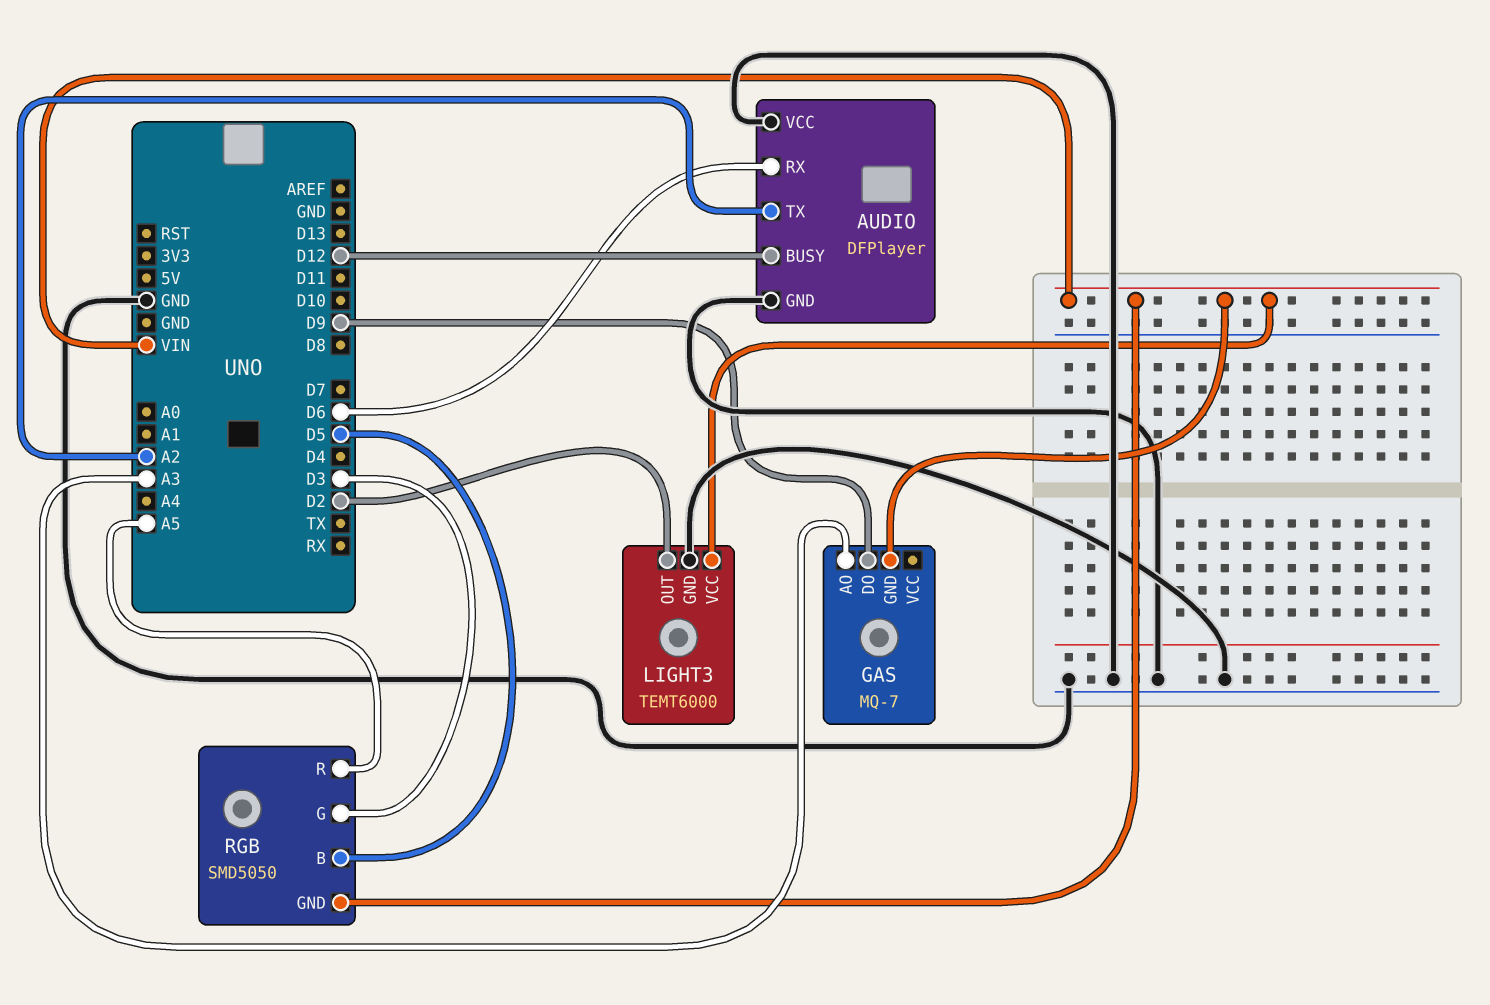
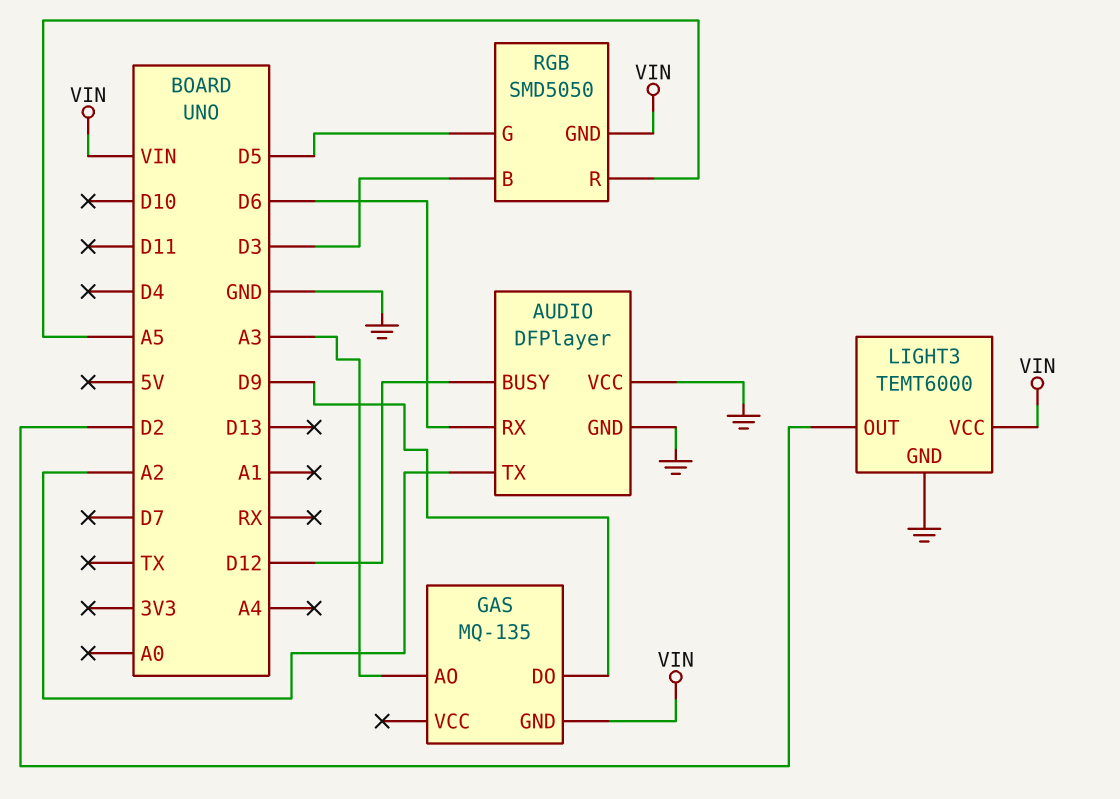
GAS: MQ-7 -> MQ-135
RGB pin B: D5 -> D3
RGB pin G: D3 -> D5

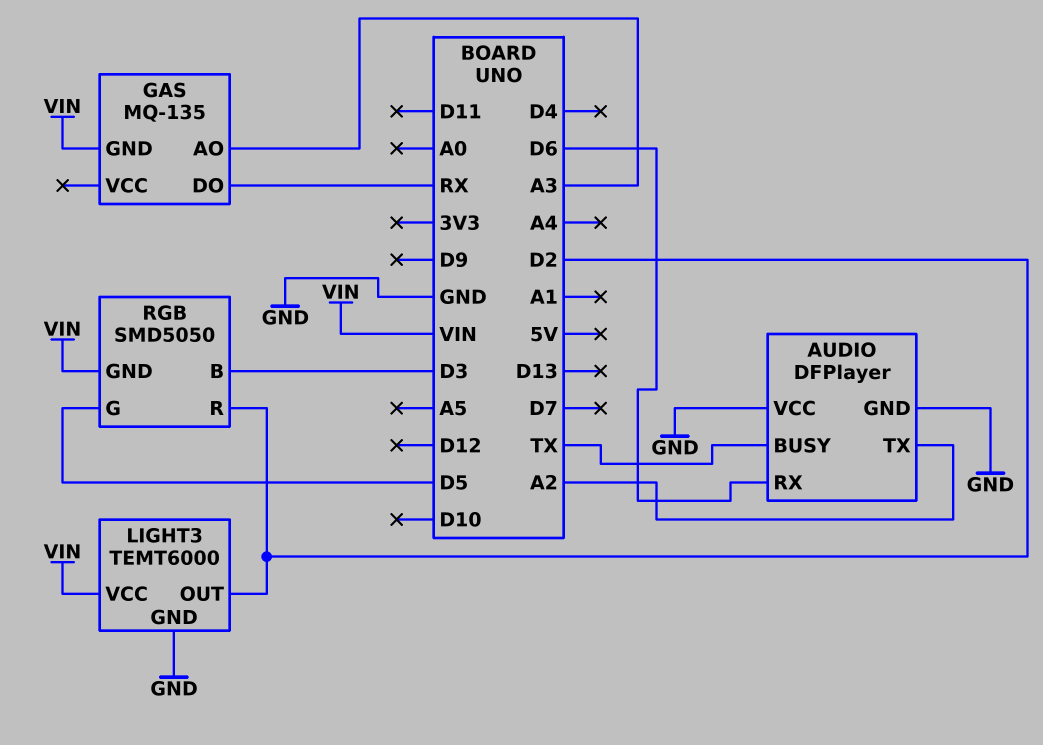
AUDIO pin BUSY: D12 -> TX
GAS pin DO: D9 -> RX
RGB pin R: A5 -> D2

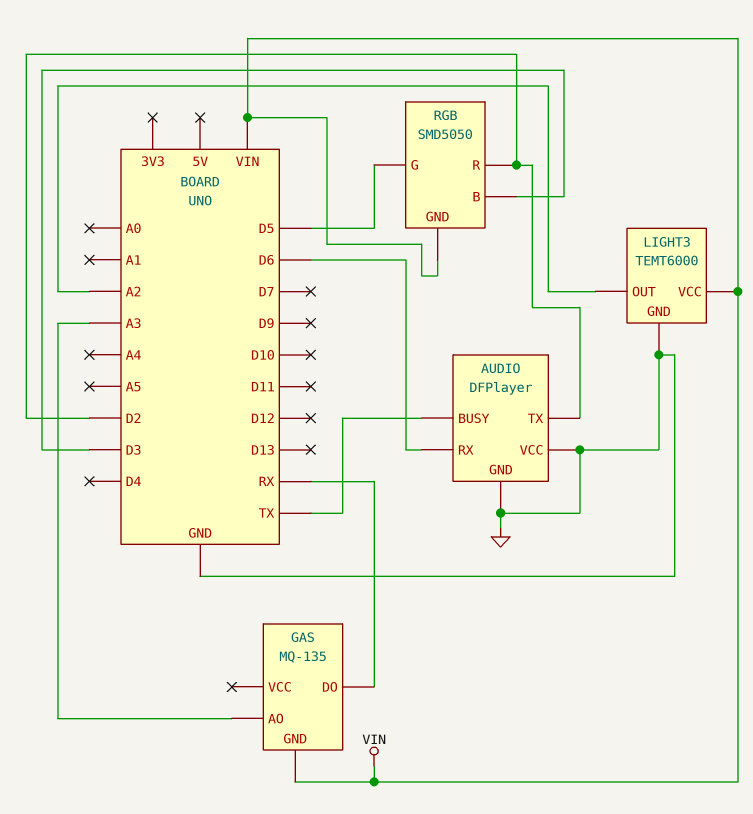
AUDIO pin TX: A2 -> D2
LIGHT3 pin OUT: D2 -> A2

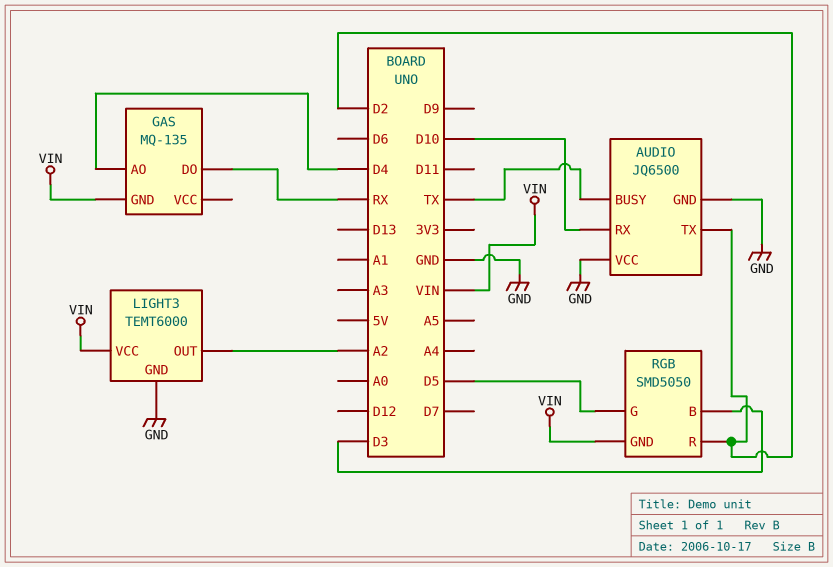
AUDIO: DFPlayer -> JQ6500
AUDIO pin RX: D6 -> D10
GAS pin AO: A3 -> D4

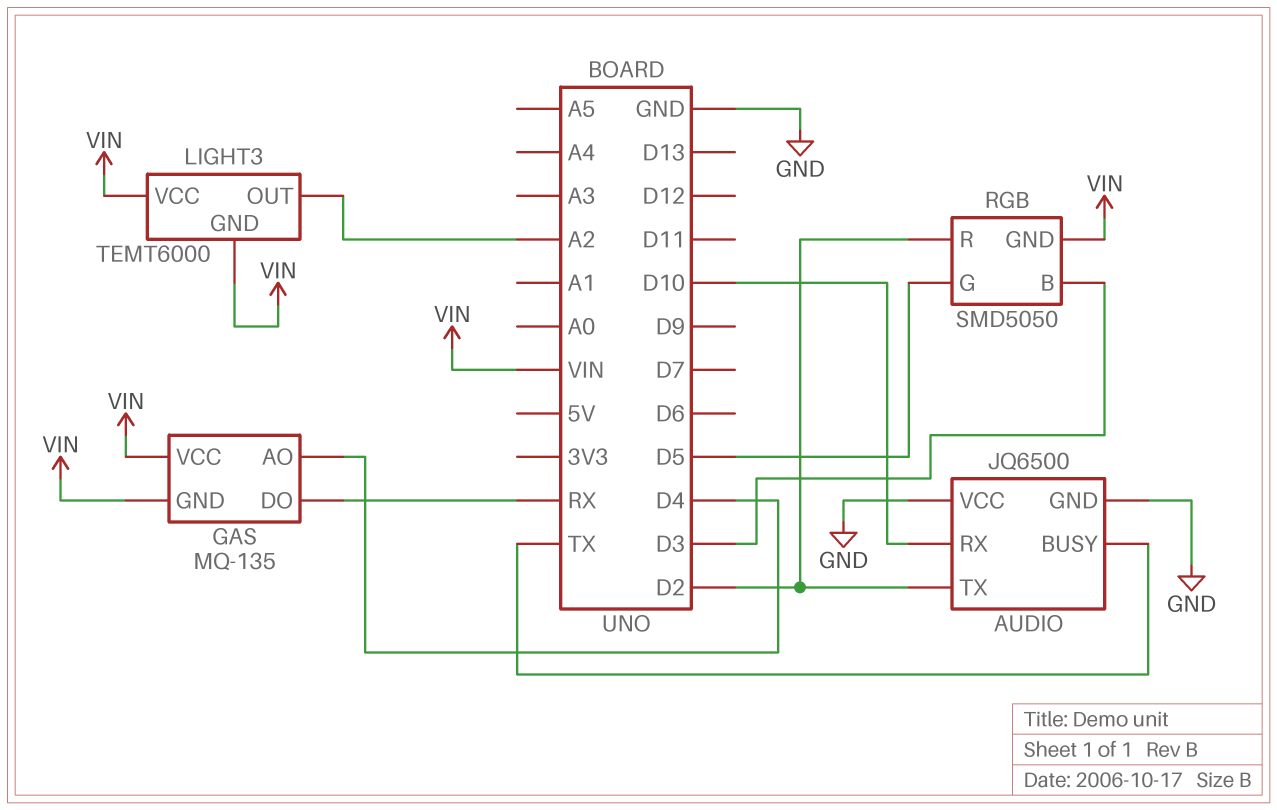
GAS pin VCC: none -> VIN
LIGHT3 pin GND: GND -> VIN

